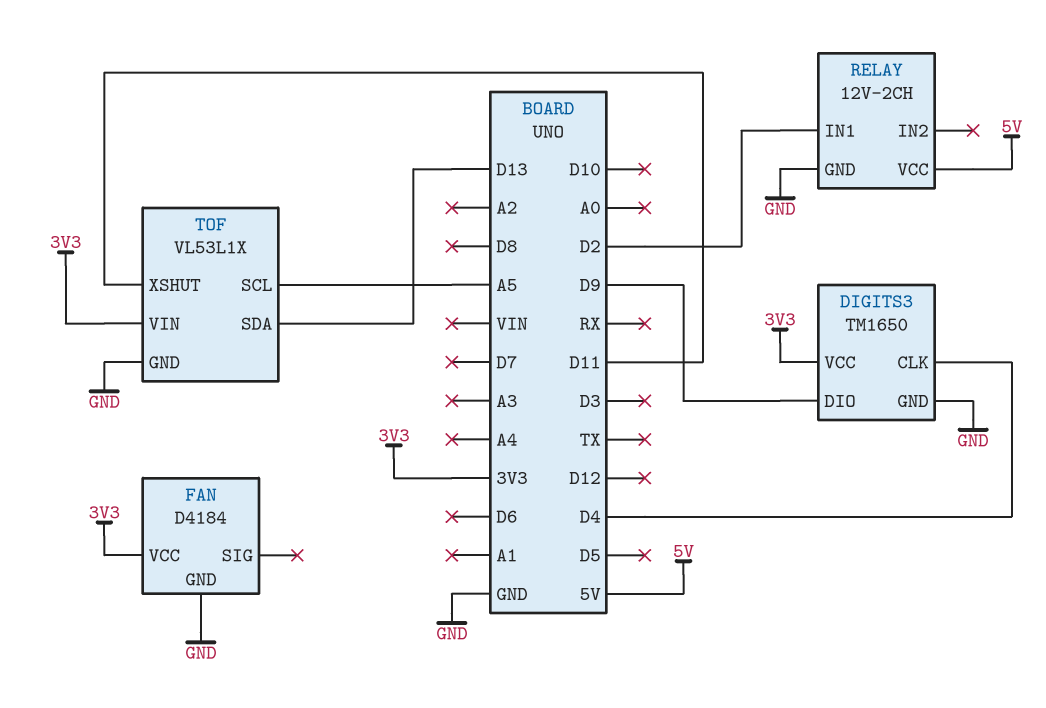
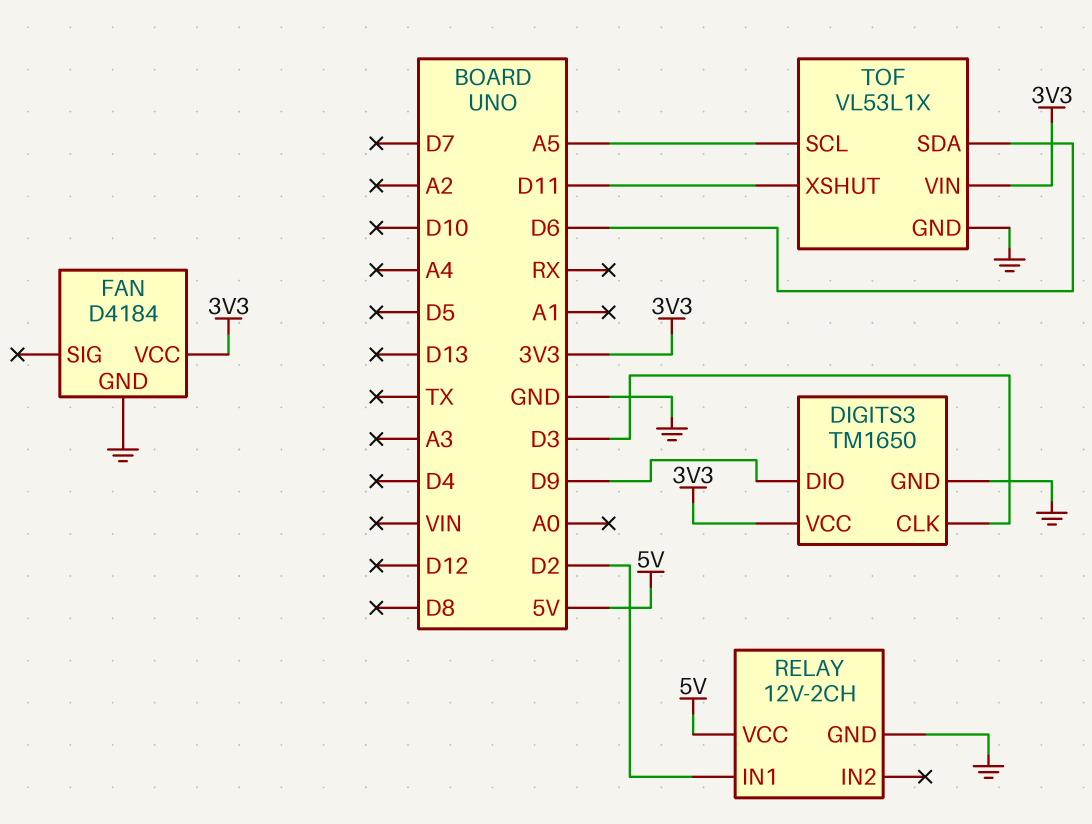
DIGITS3 pin CLK: D4 -> D3
TOF pin SDA: D13 -> D6

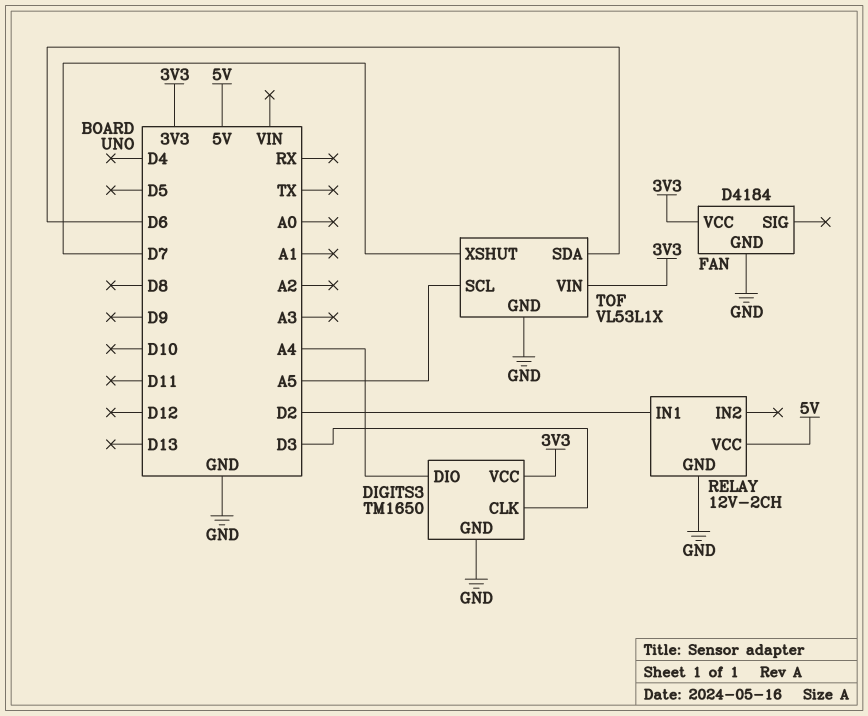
DIGITS3 pin DIO: D9 -> A4
TOF pin XSHUT: D11 -> D7

